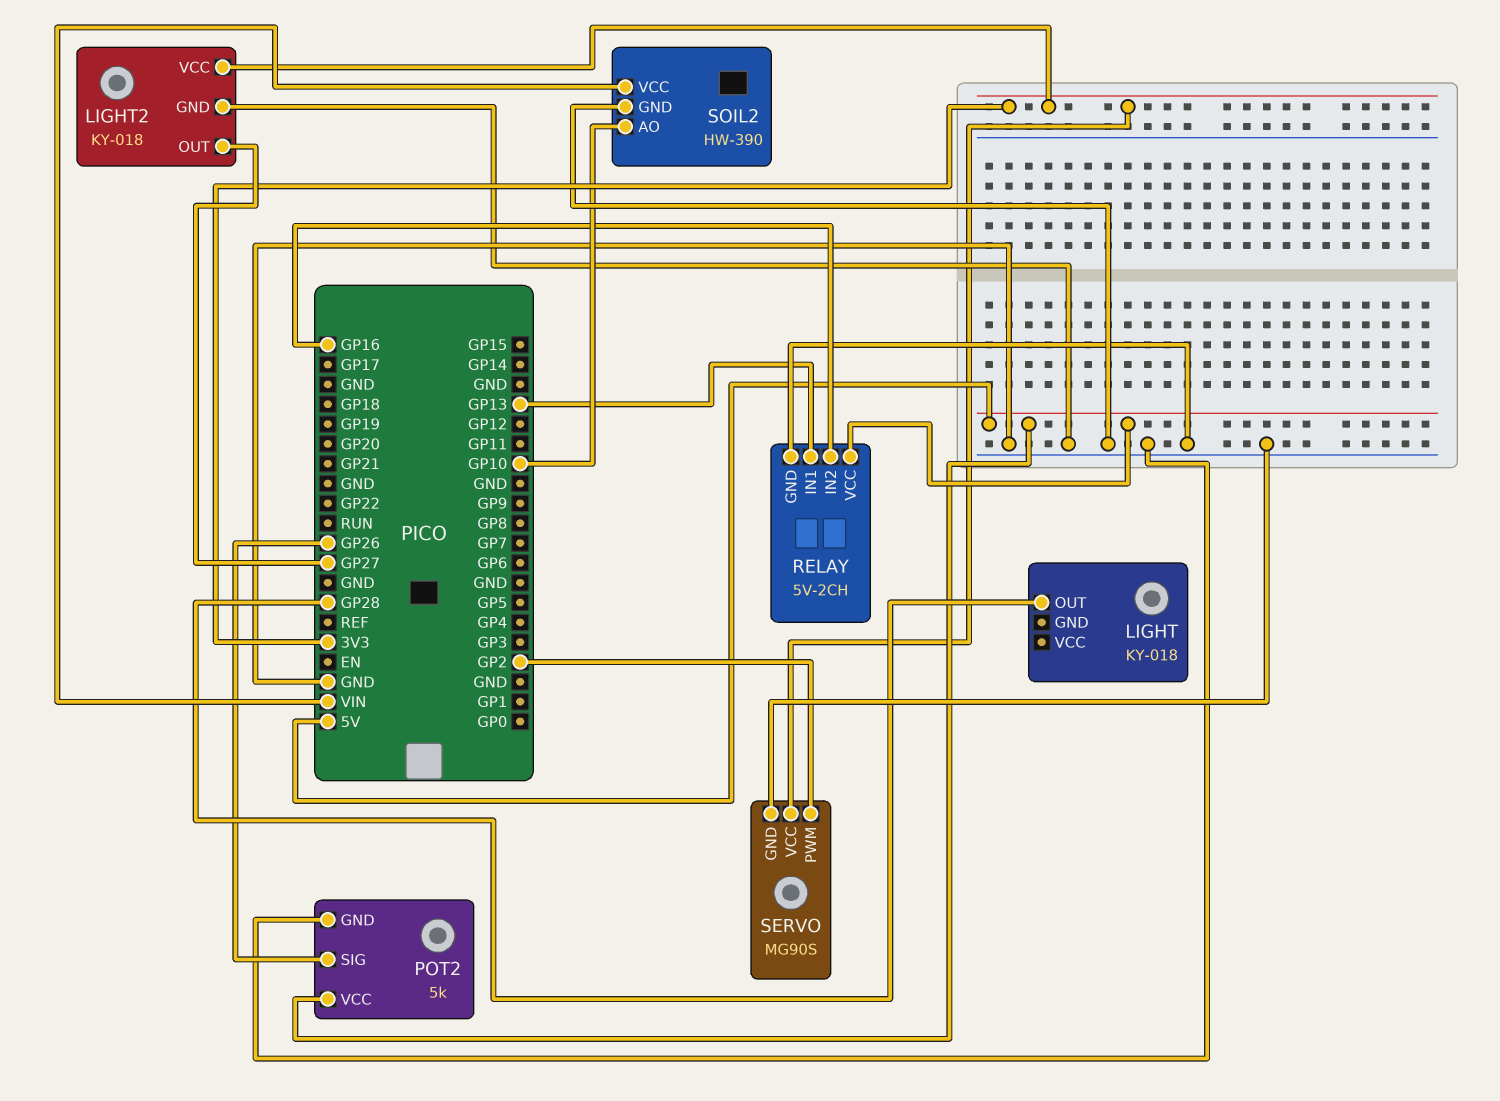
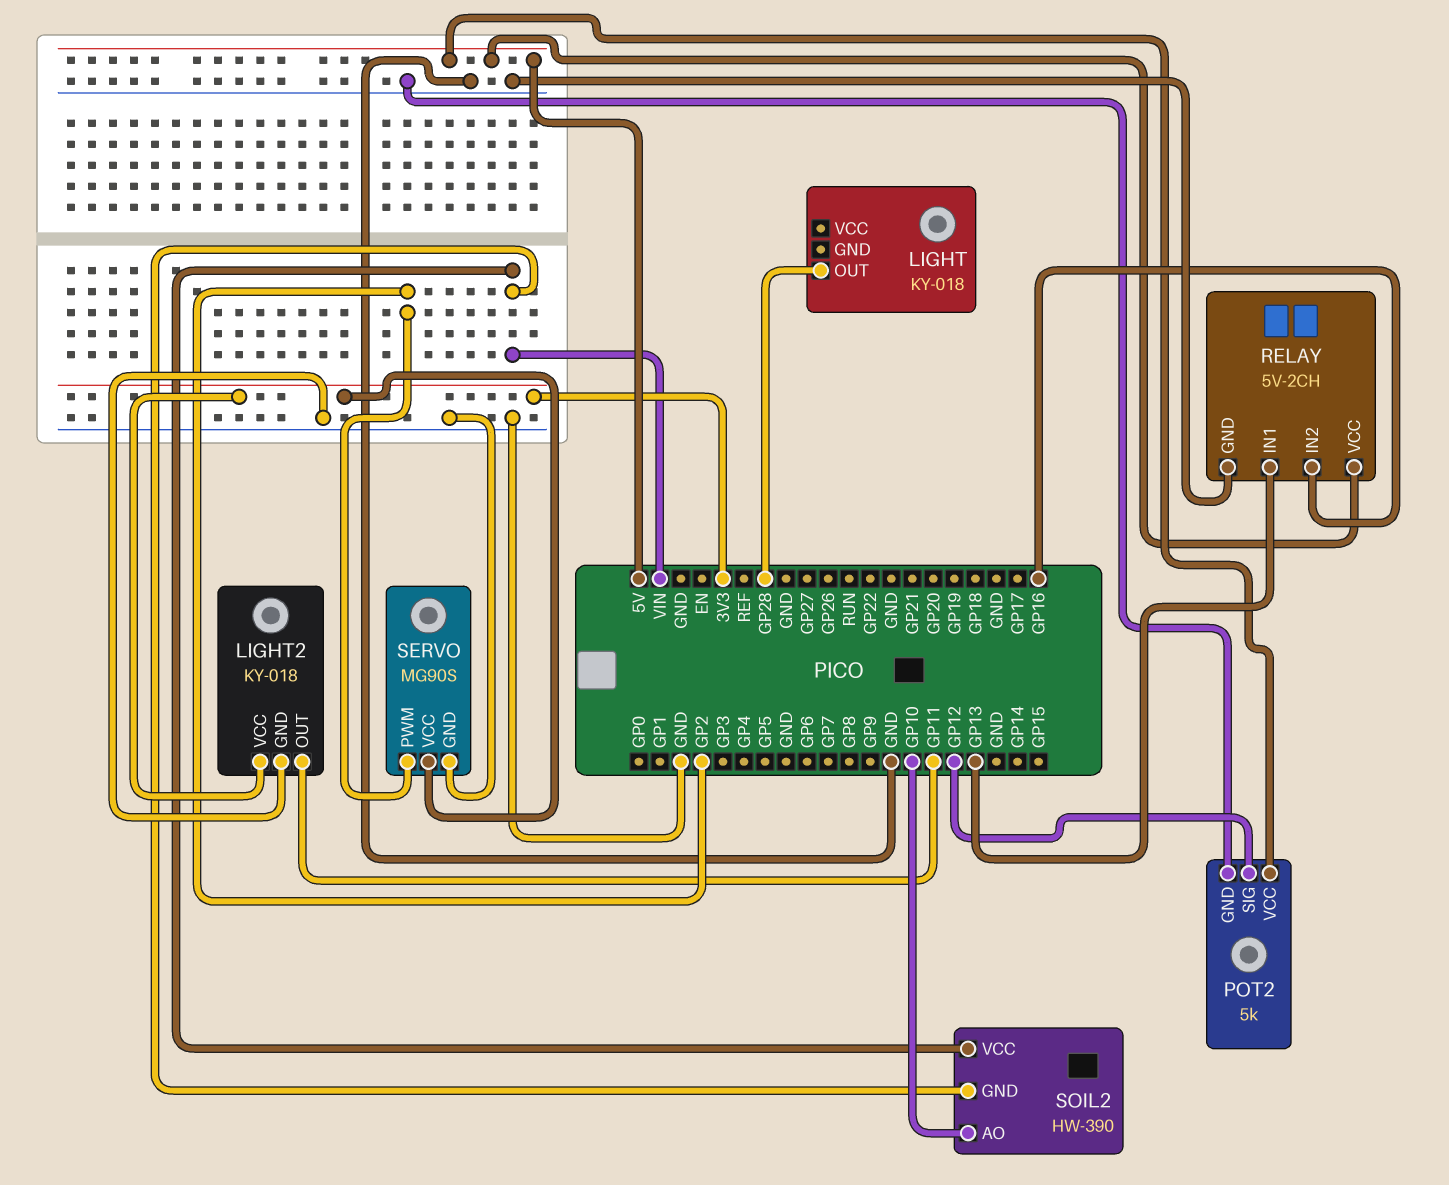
LIGHT2 pin OUT: GP27 -> GP11
POT2 pin SIG: GP26 -> GP12
SOIL2 pin GND: GND -> VIN

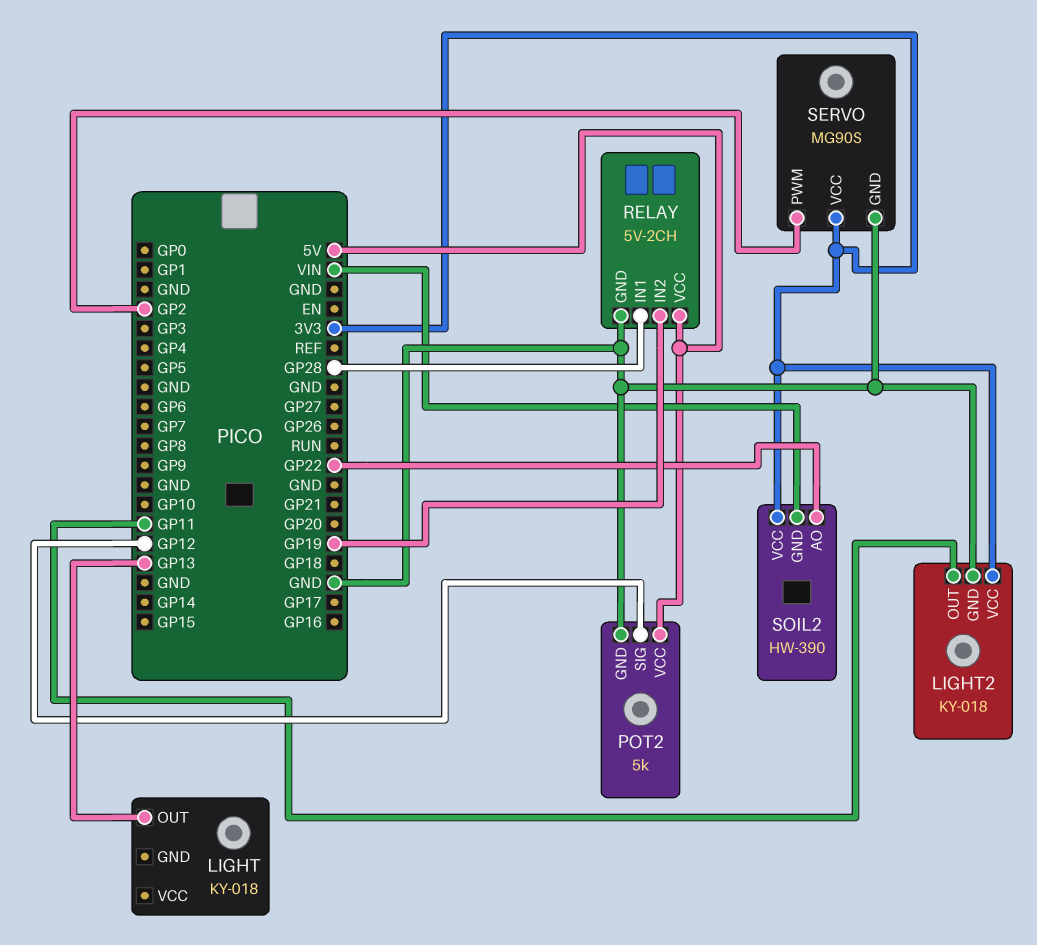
LIGHT pin OUT: GP28 -> GP13
RELAY pin IN1: GP13 -> GP28
RELAY pin IN2: GP16 -> GP19
SOIL2 pin AO: GP10 -> GP22
SOIL2 pin VCC: VIN -> 3V3

